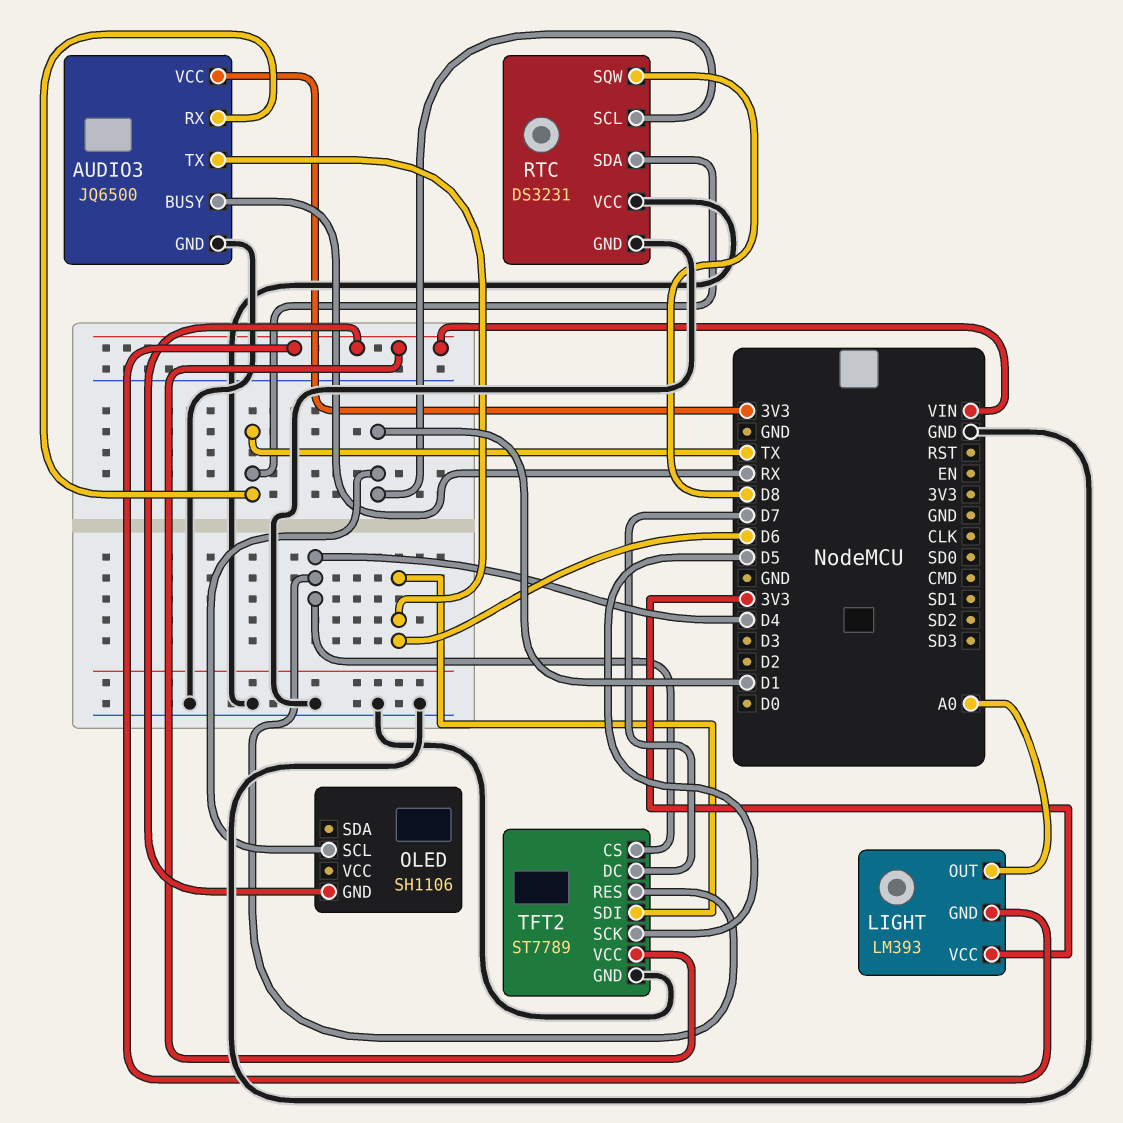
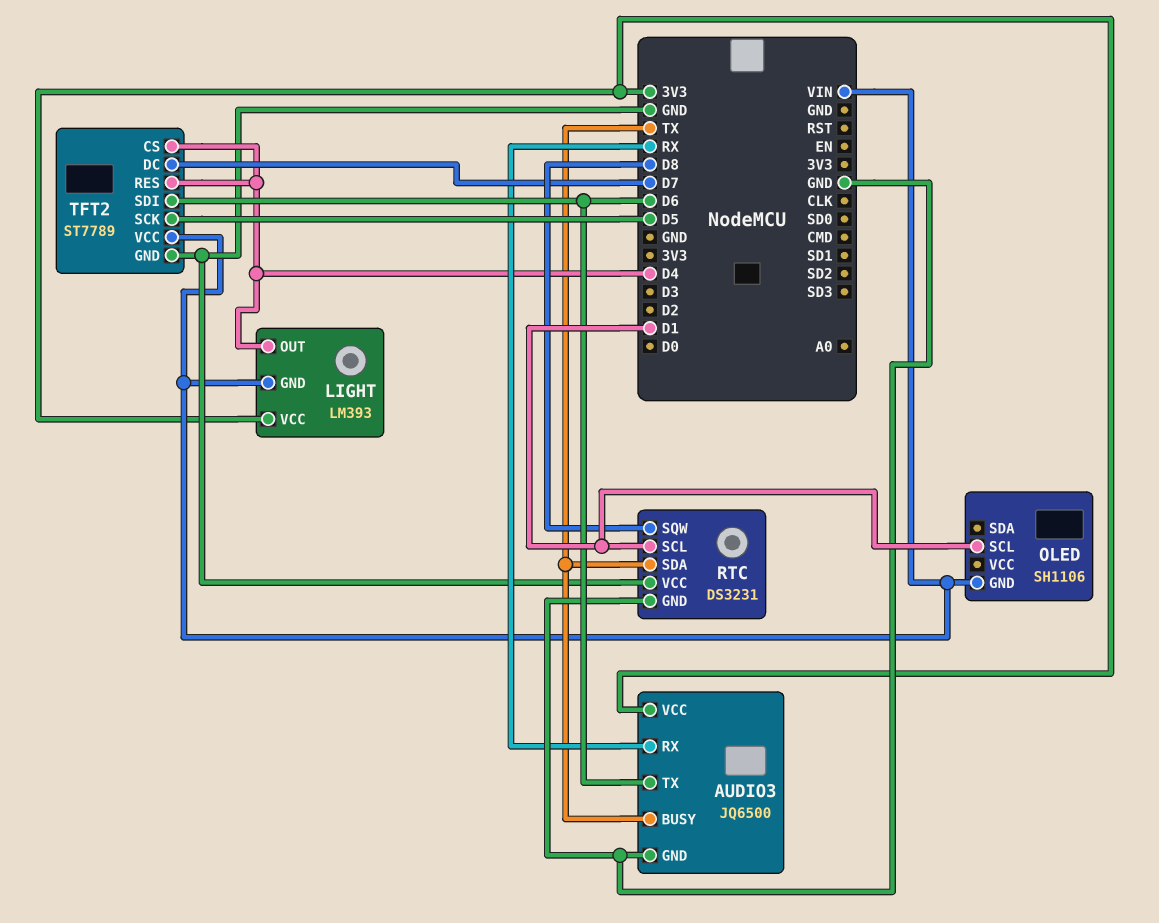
AUDIO3 pin BUSY: RX -> TX
AUDIO3 pin RX: TX -> RX
LIGHT pin OUT: A0 -> D4

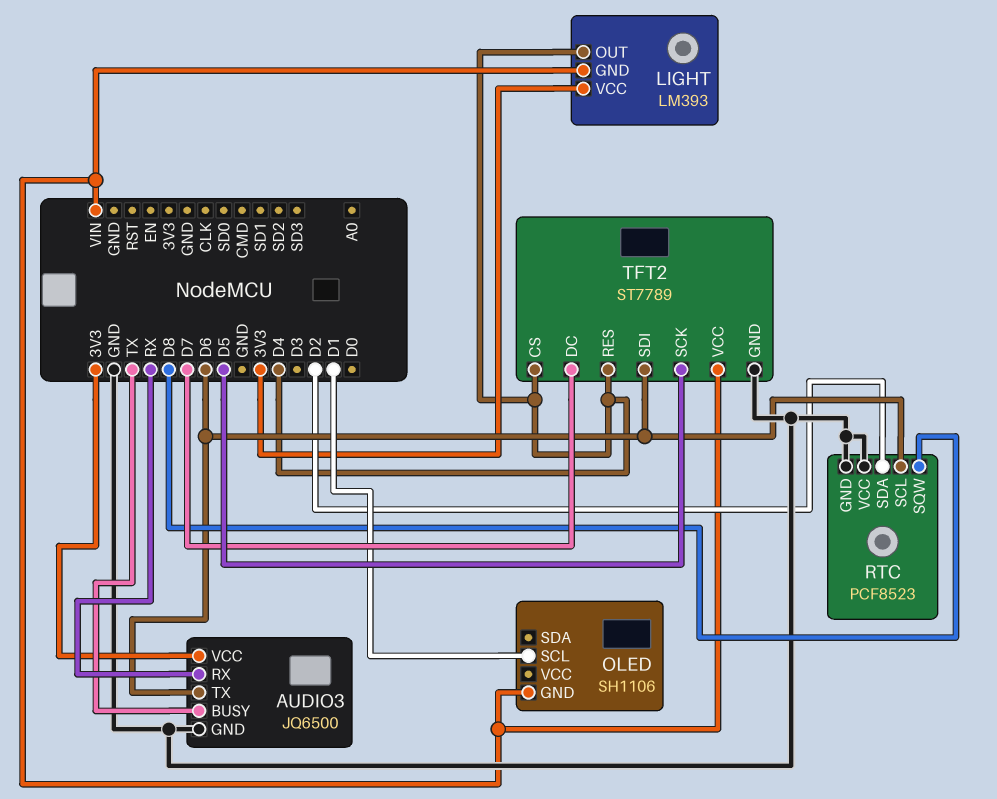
RTC: DS3231 -> PCF8523
RTC pin SCL: D1 -> D6
RTC pin SDA: TX -> D2

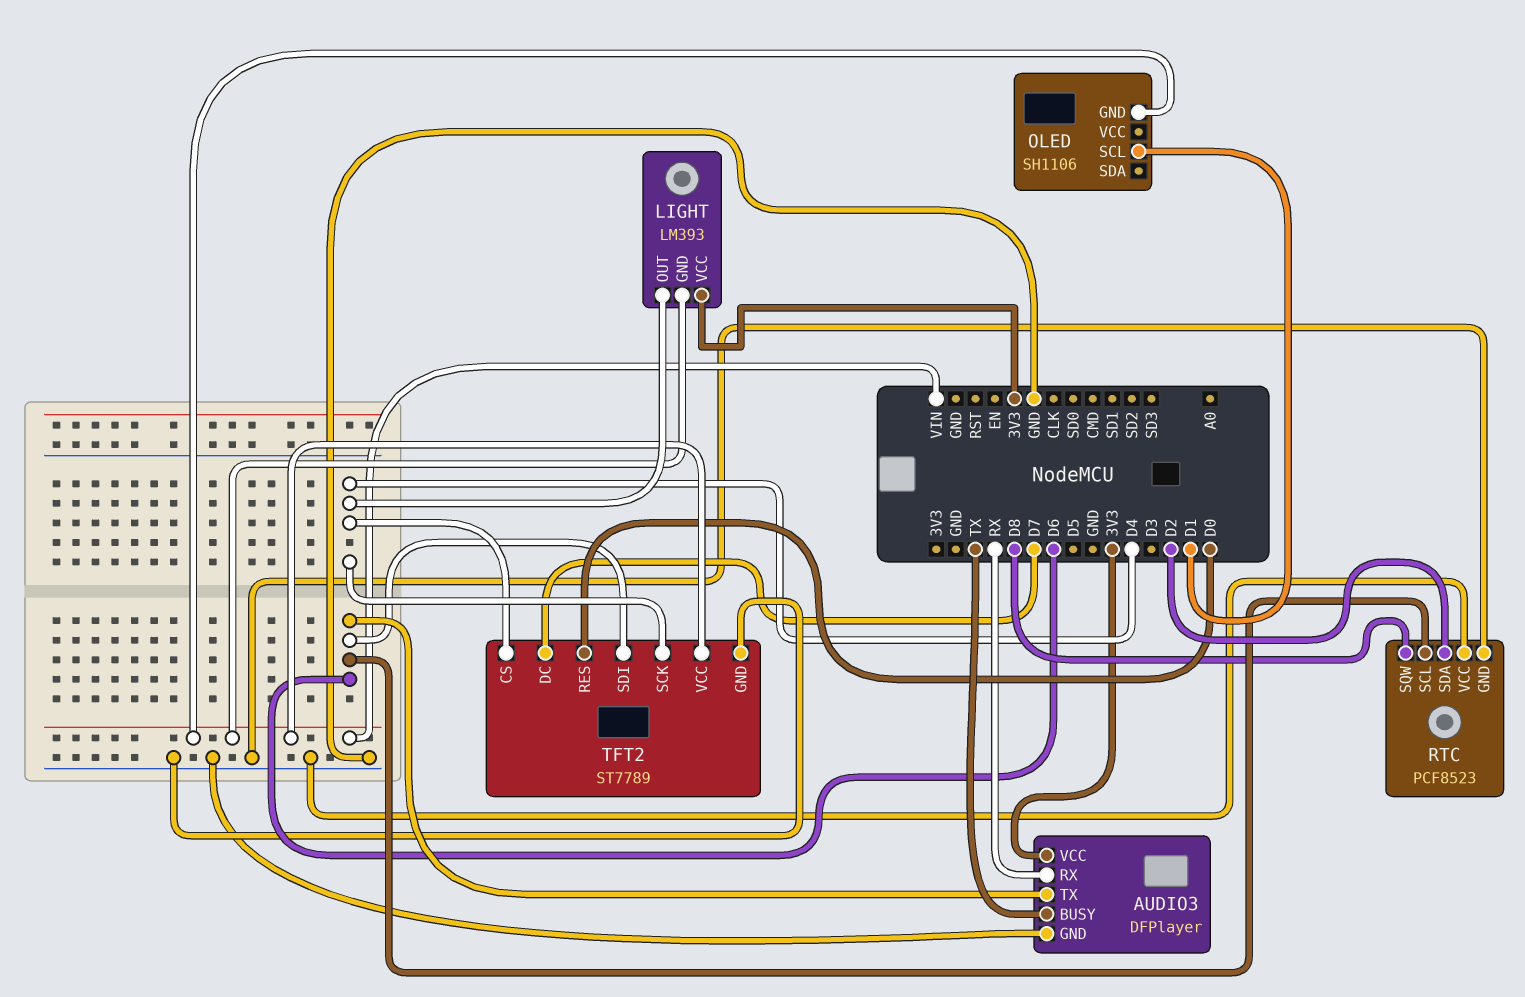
AUDIO3: JQ6500 -> DFPlayer
TFT2 pin RES: D4 -> D0
TFT2 pin SCK: D5 -> D4

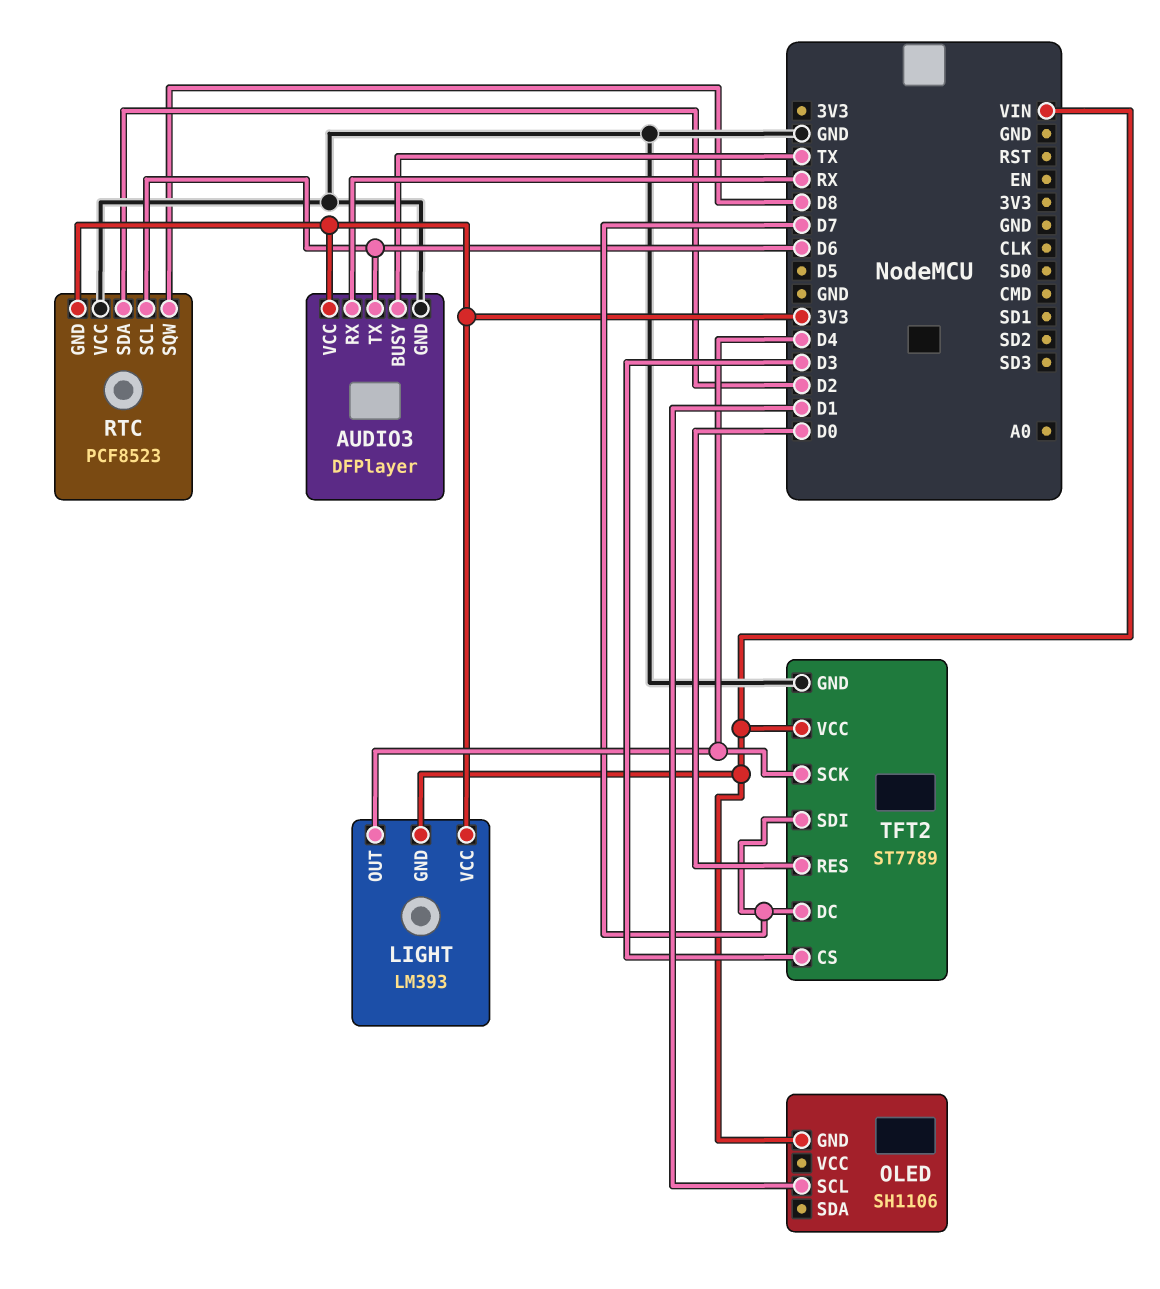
RTC pin GND: GND -> 3V3
TFT2 pin CS: D4 -> D3
TFT2 pin SDI: D6 -> D7

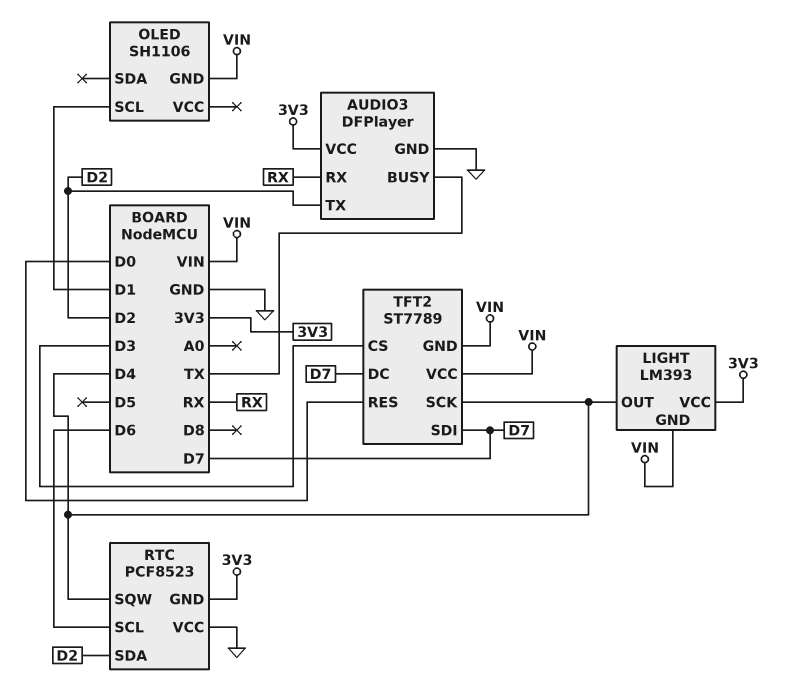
AUDIO3 pin TX: D6 -> D2
RTC pin SQW: D8 -> D4
TFT2 pin GND: GND -> VIN

